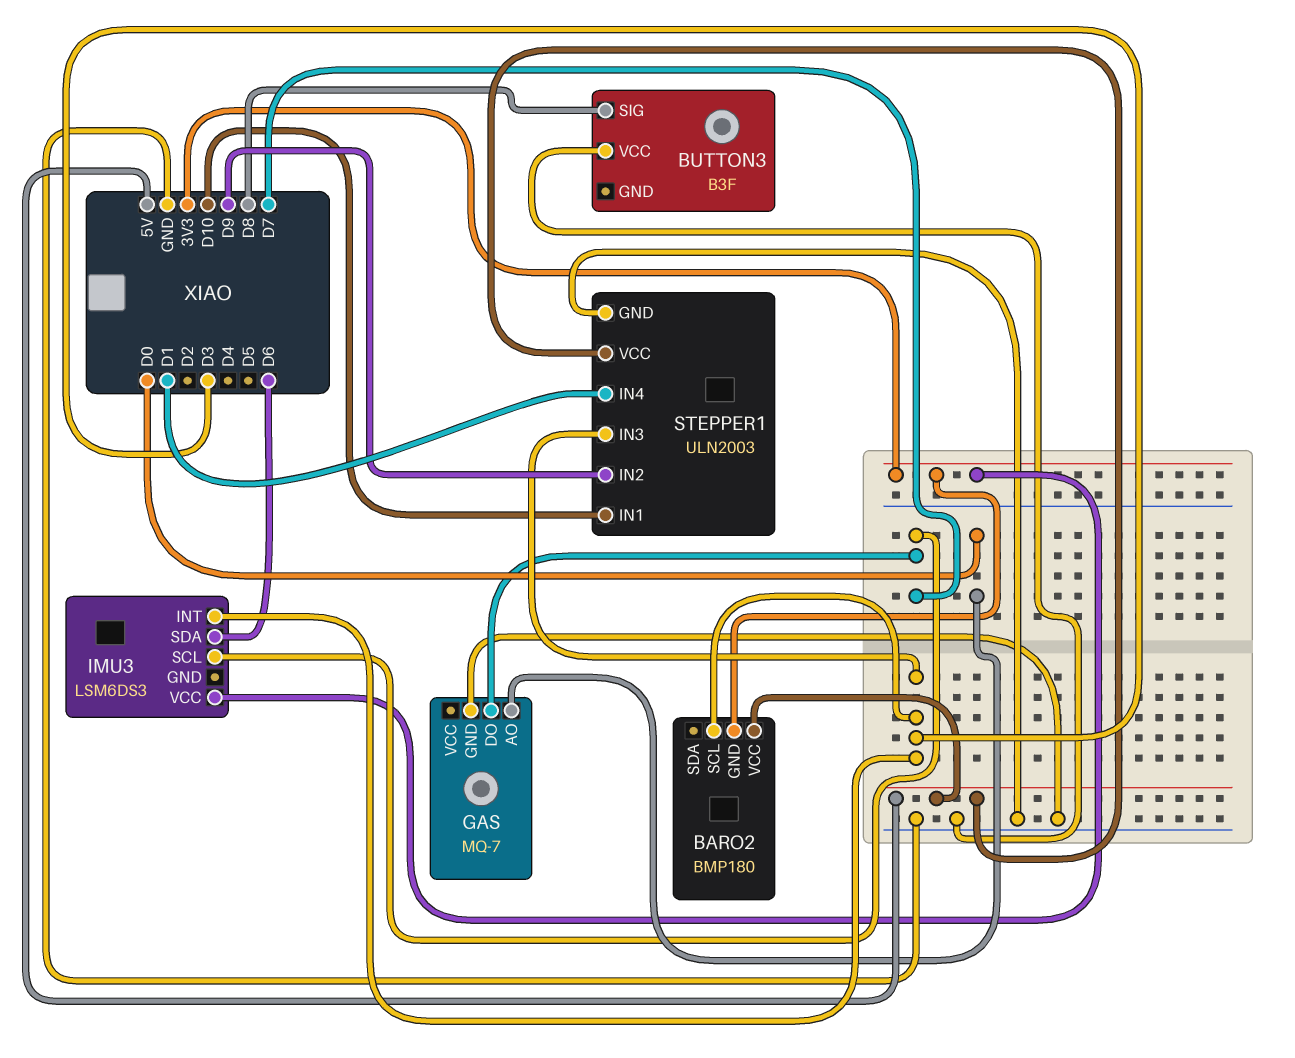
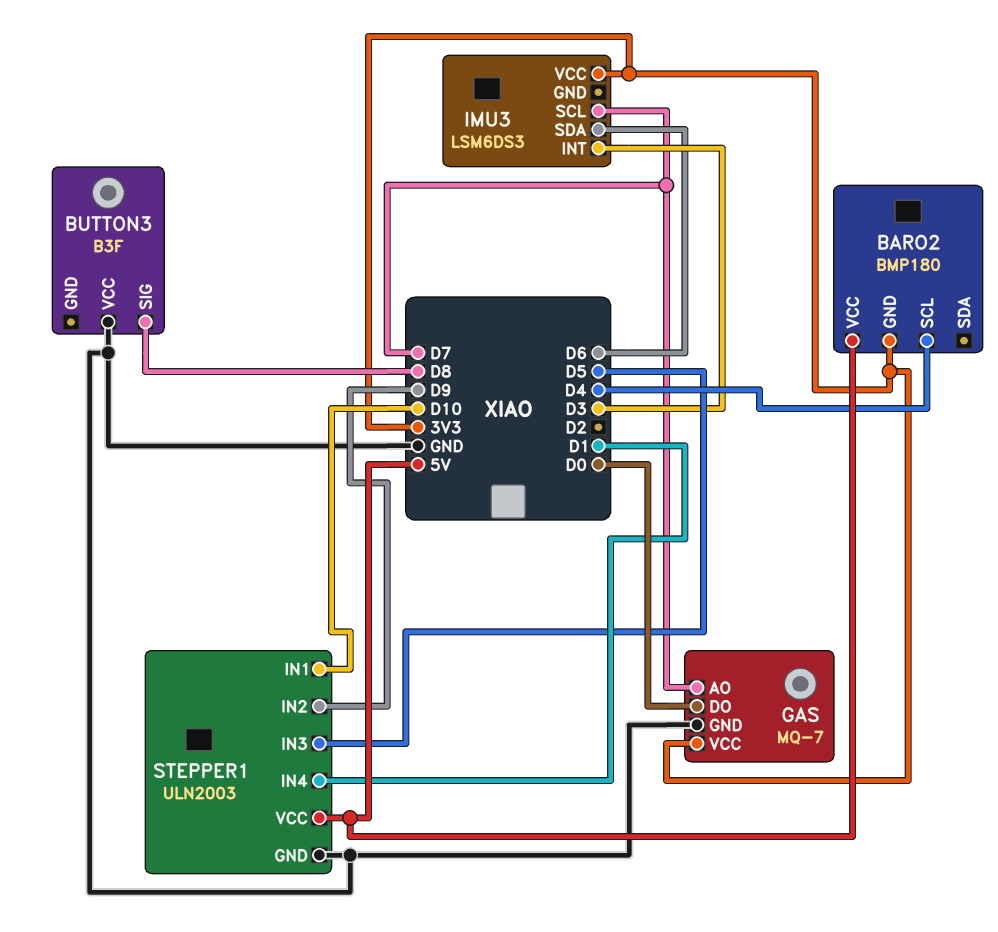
BARO2 pin SCL: D3 -> D4
GAS pin AO: D0 -> D7
GAS pin DO: D7 -> D0
GAS pin VCC: none -> 3V3
STEPPER1 pin IN3: D3 -> D5

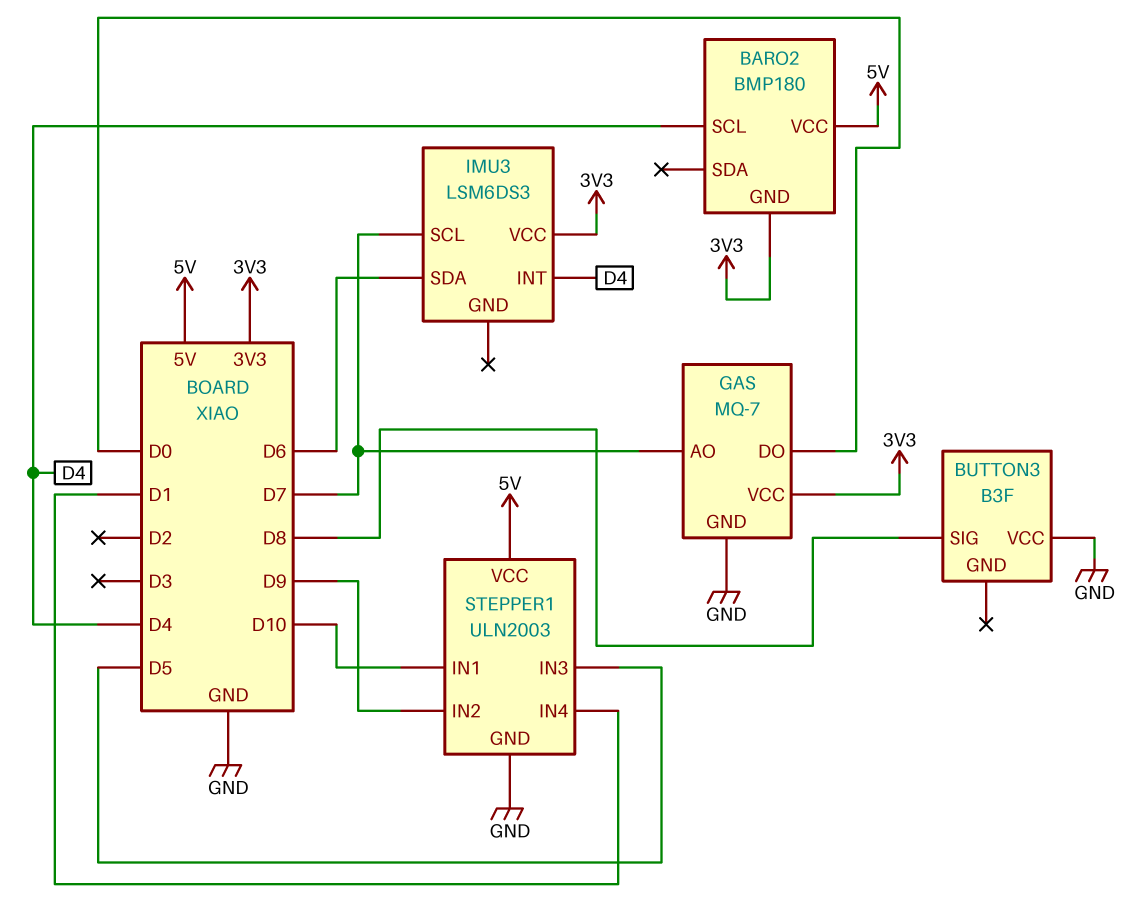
IMU3 pin INT: D3 -> D4

